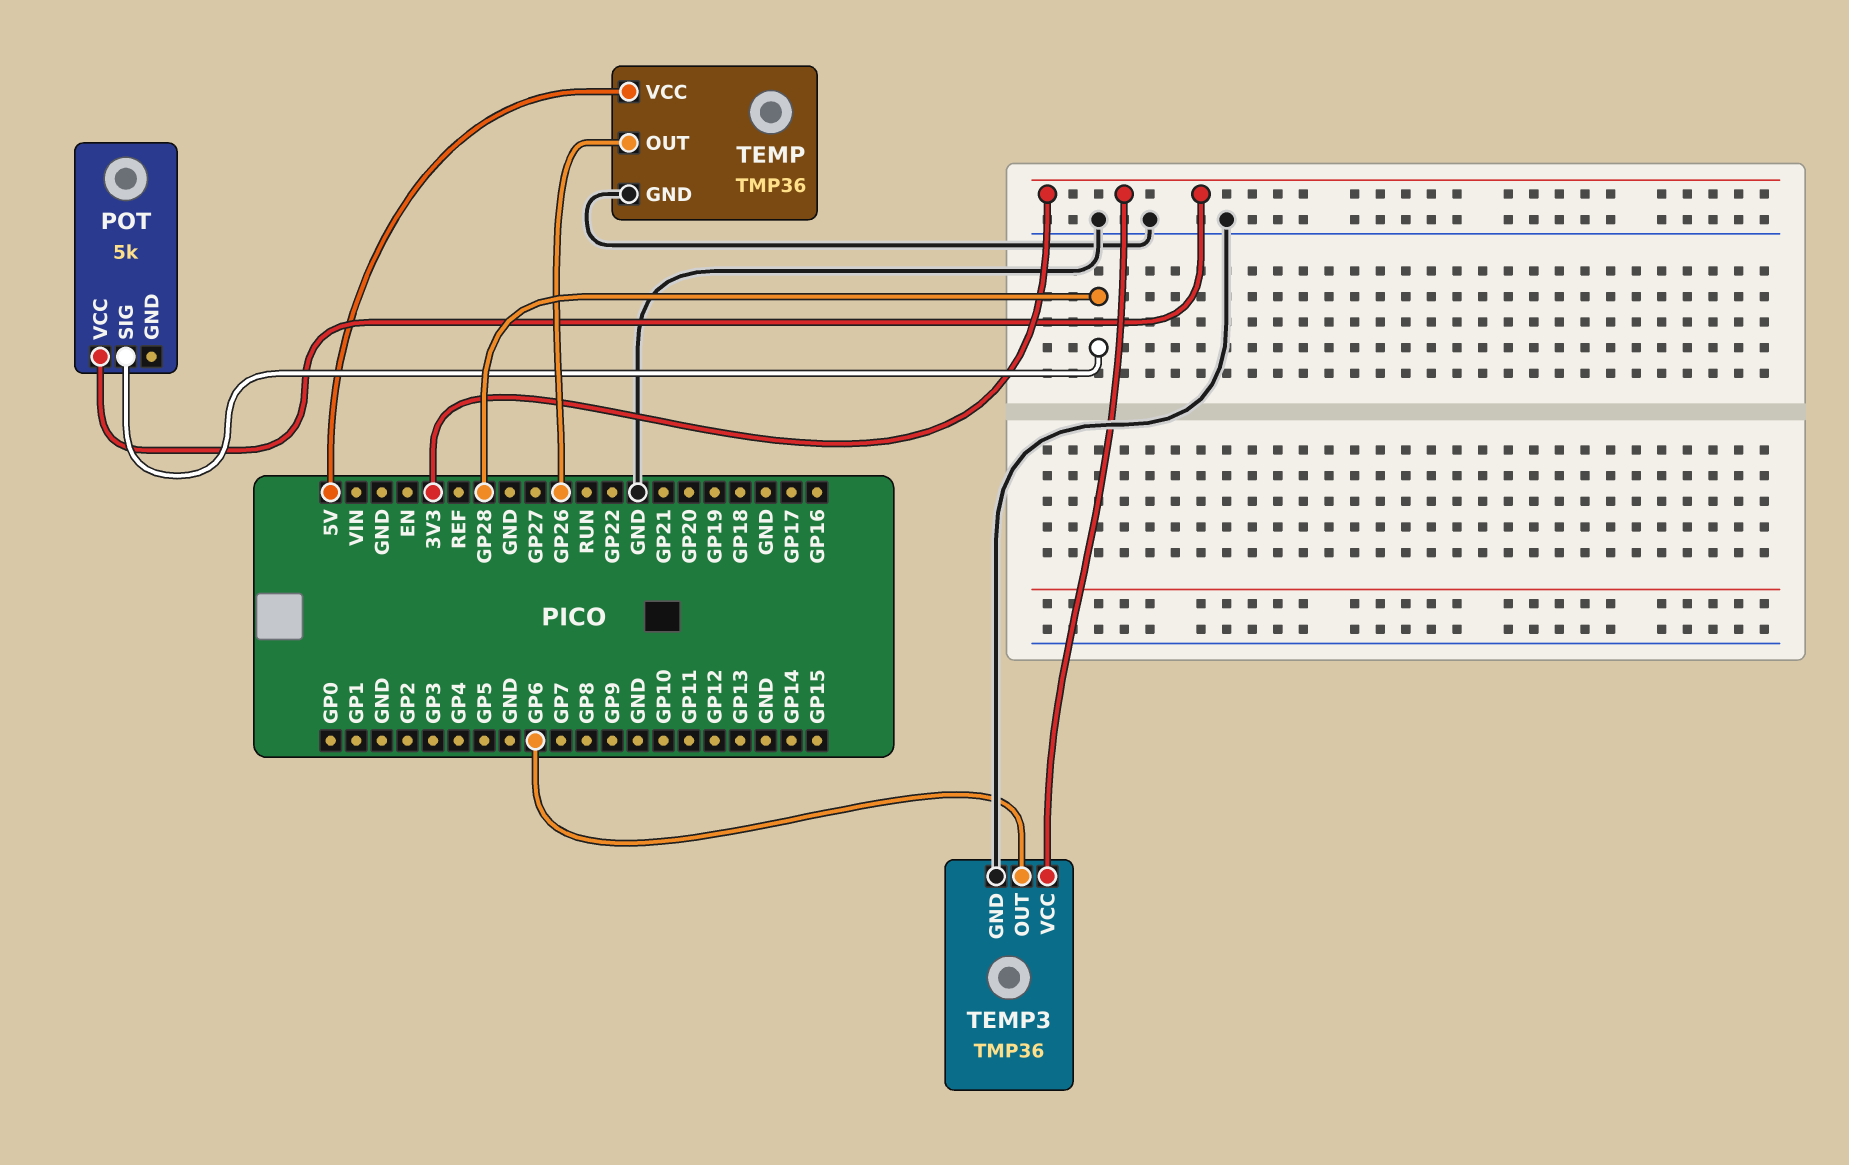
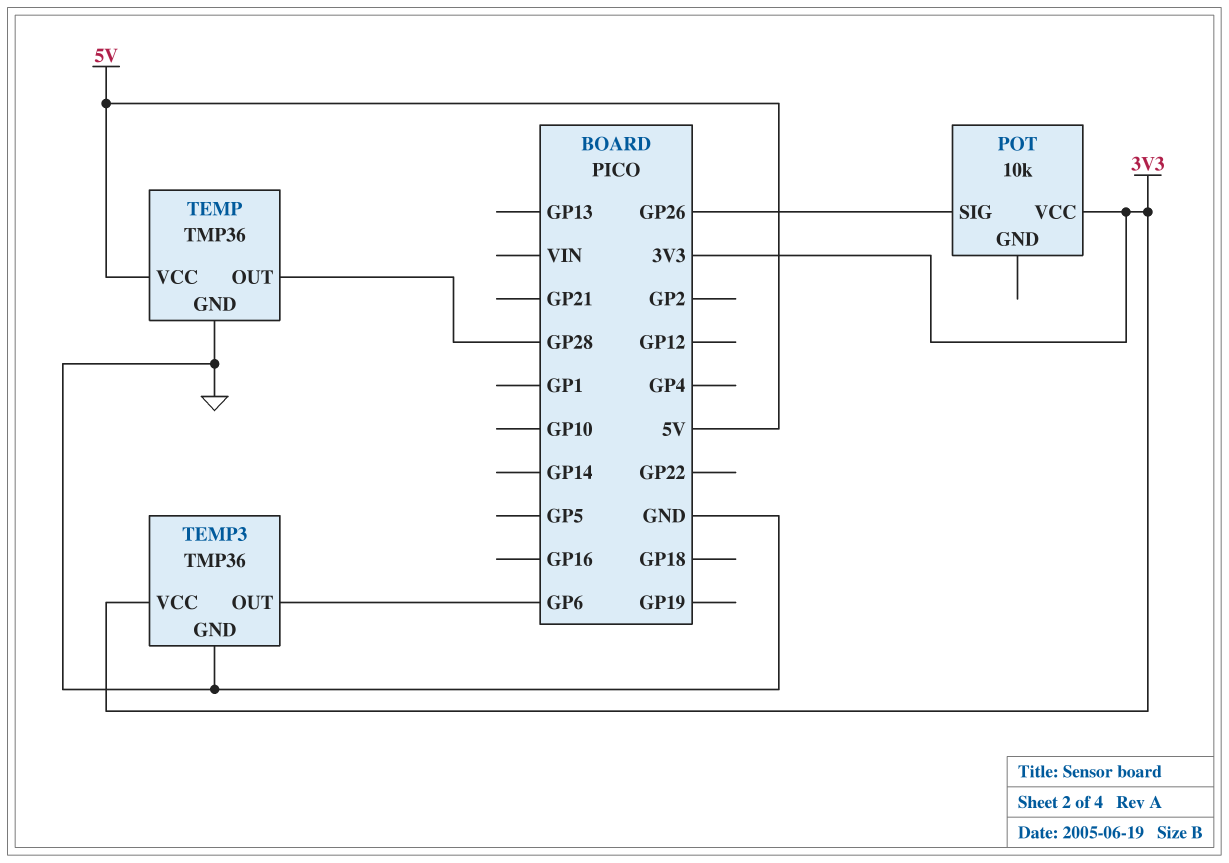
POT: 5k -> 10k
POT pin SIG: GP28 -> GP26
TEMP pin OUT: GP26 -> GP28

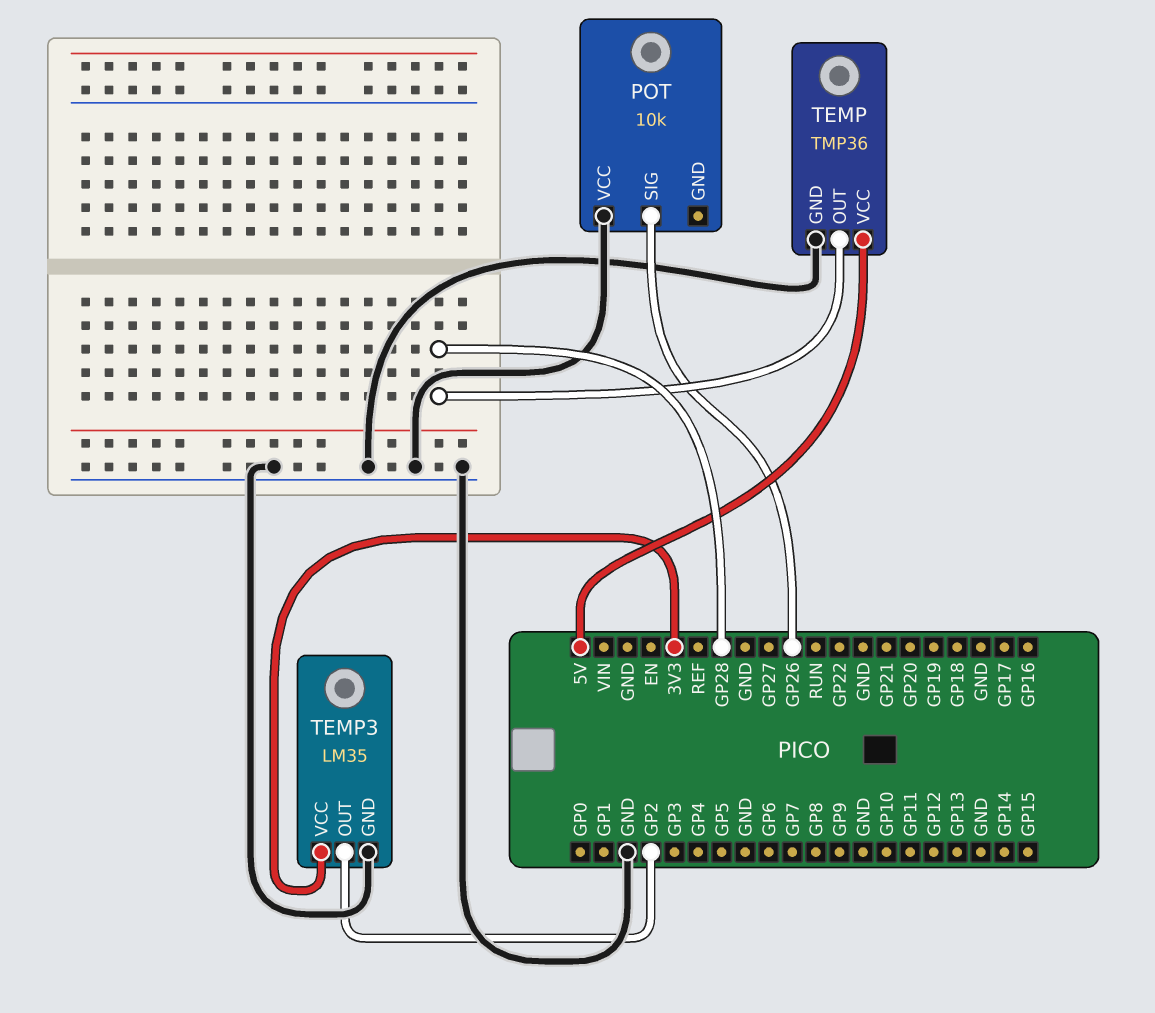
POT pin VCC: 3V3 -> GND
TEMP3: TMP36 -> LM35
TEMP3 pin OUT: GP6 -> GP2

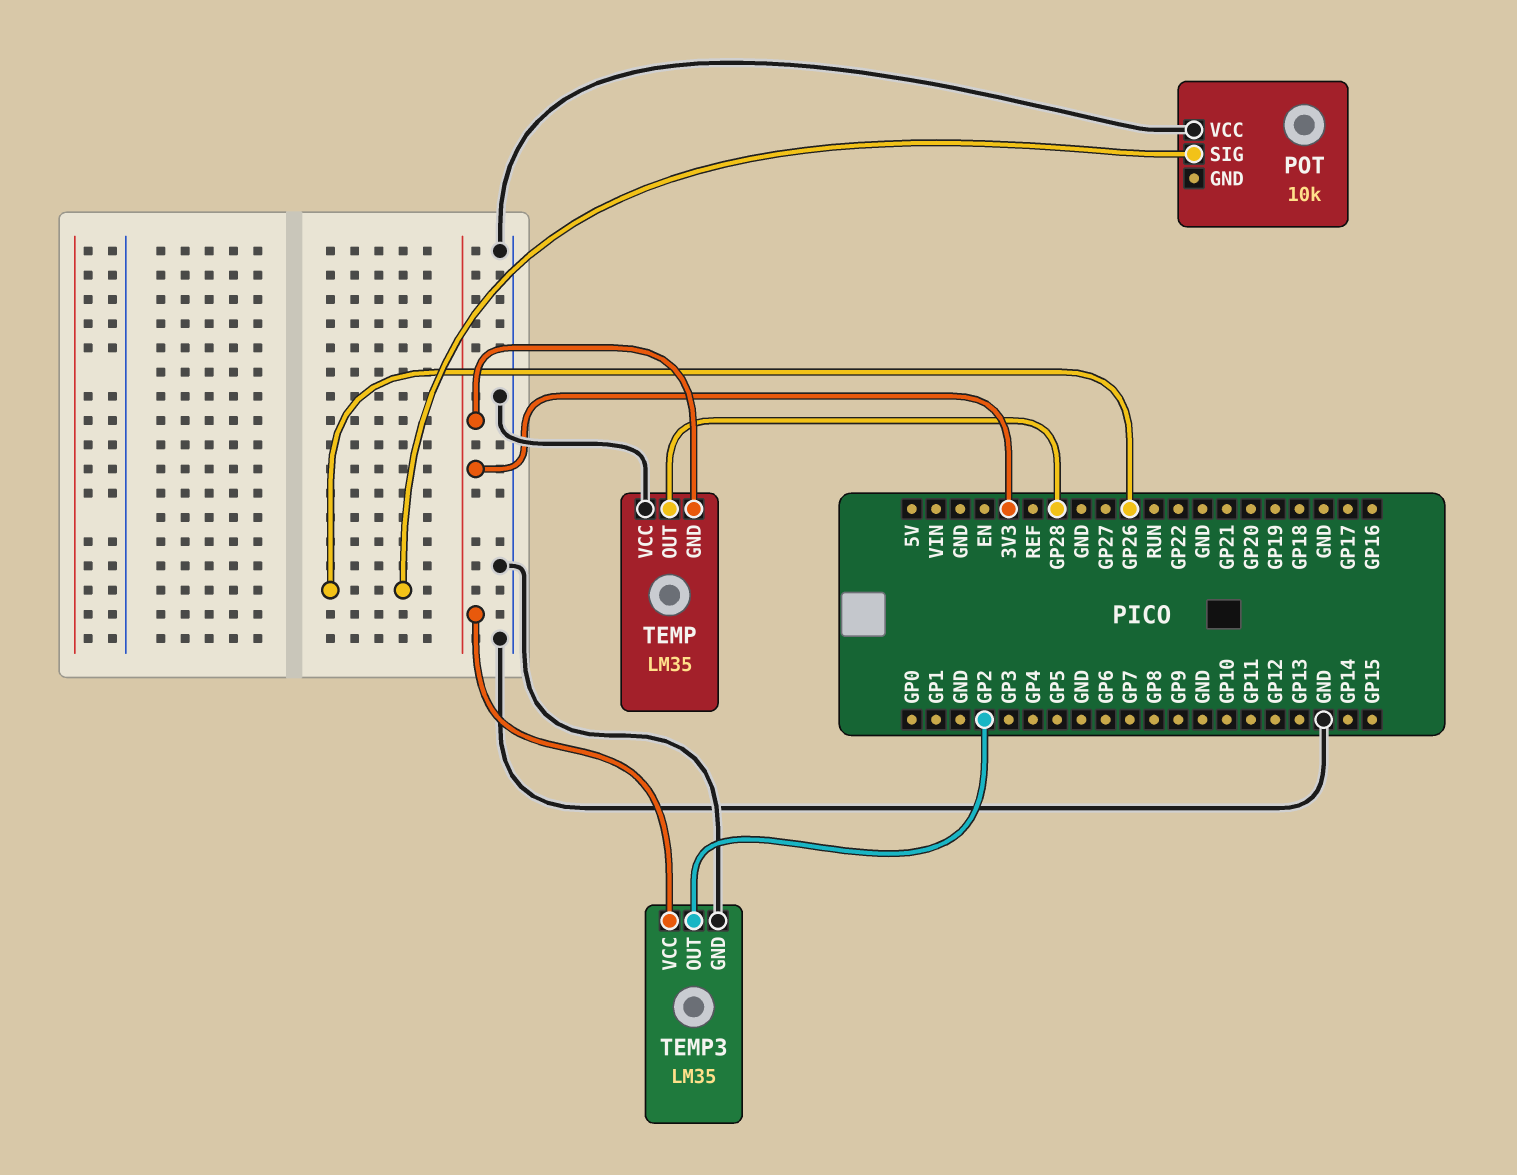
TEMP: TMP36 -> LM35
TEMP pin GND: GND -> 3V3
TEMP pin VCC: 5V -> GND

